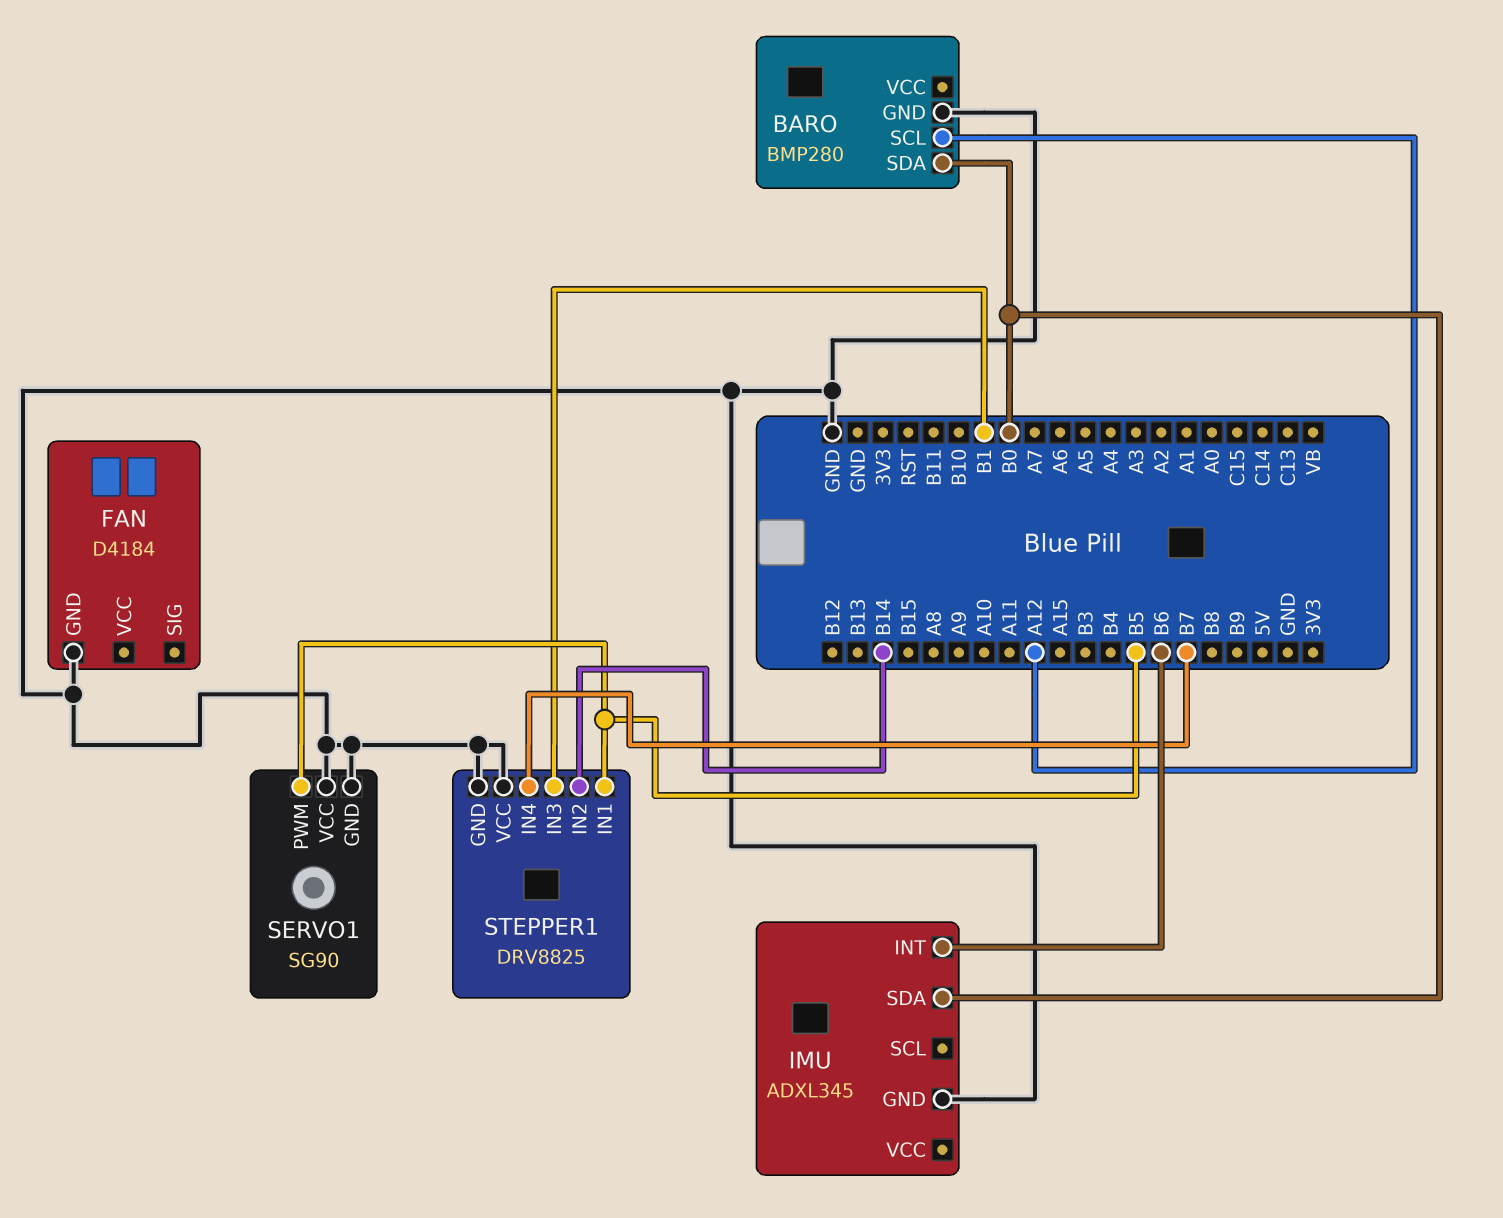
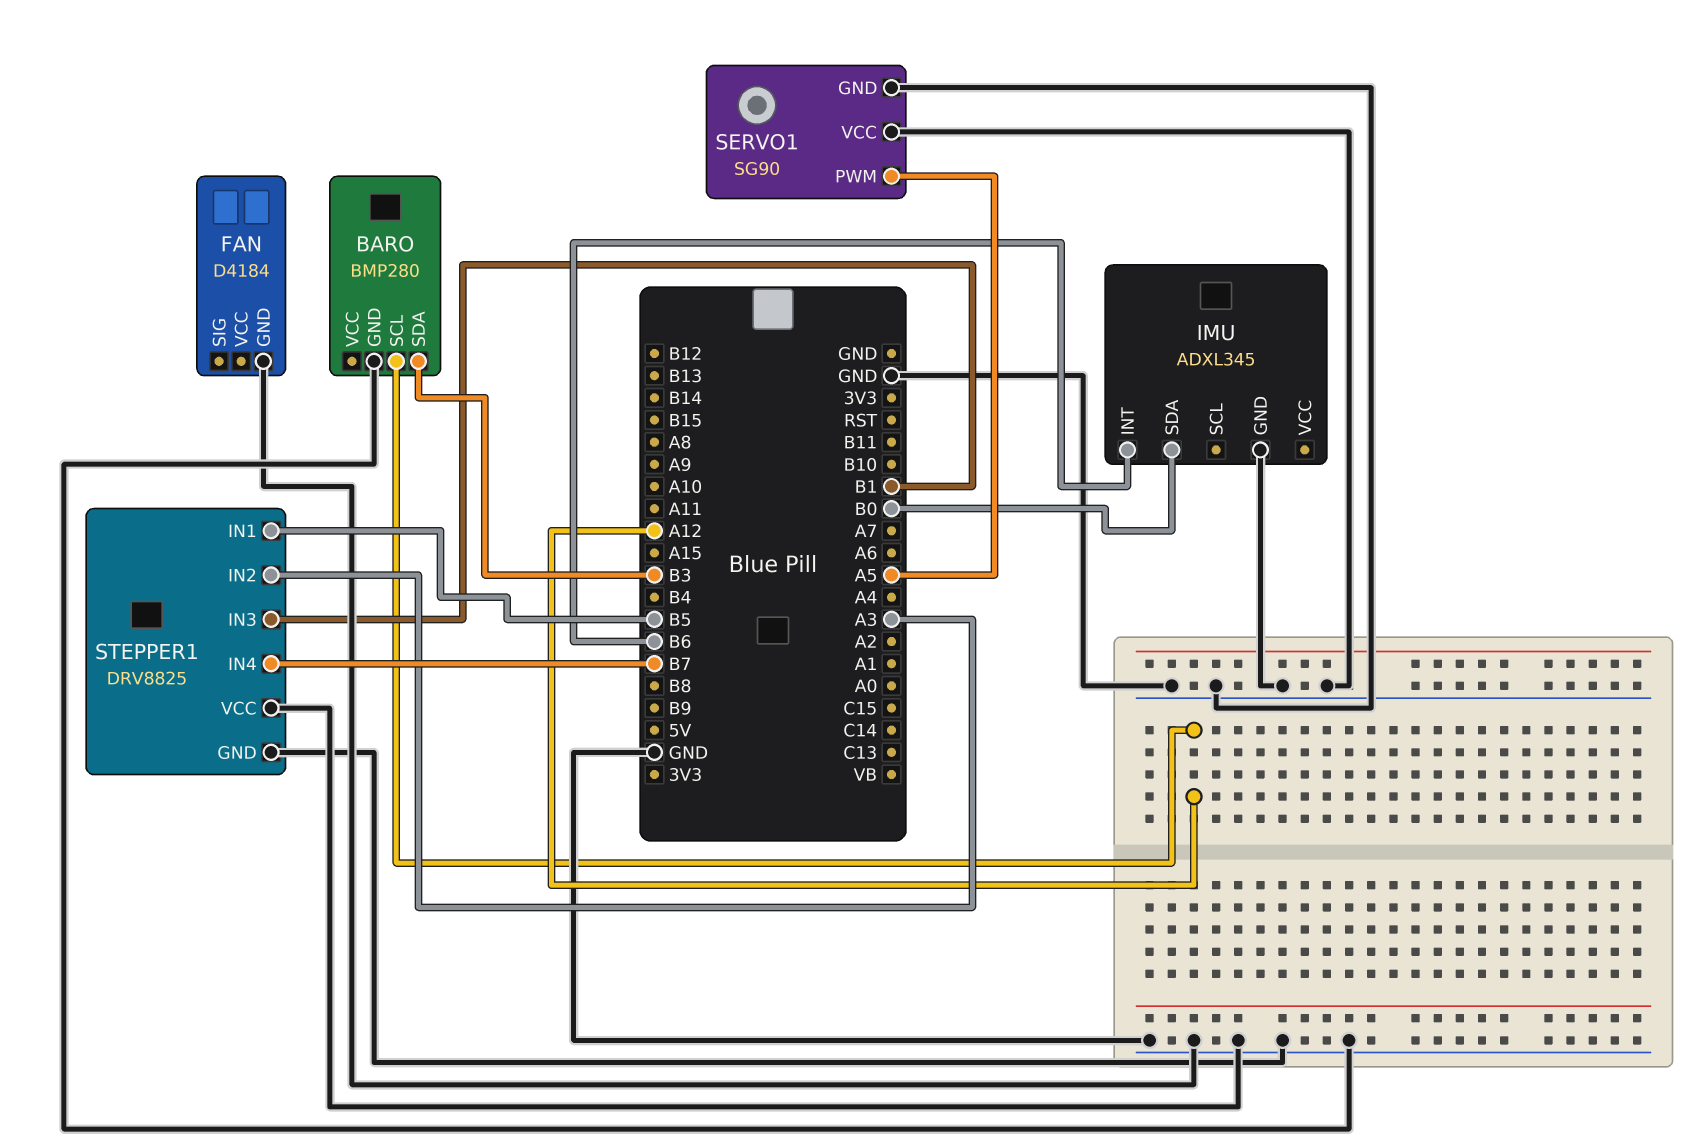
BARO pin SDA: B0 -> B3
SERVO1 pin PWM: B5 -> A5
STEPPER1 pin IN2: B14 -> A3

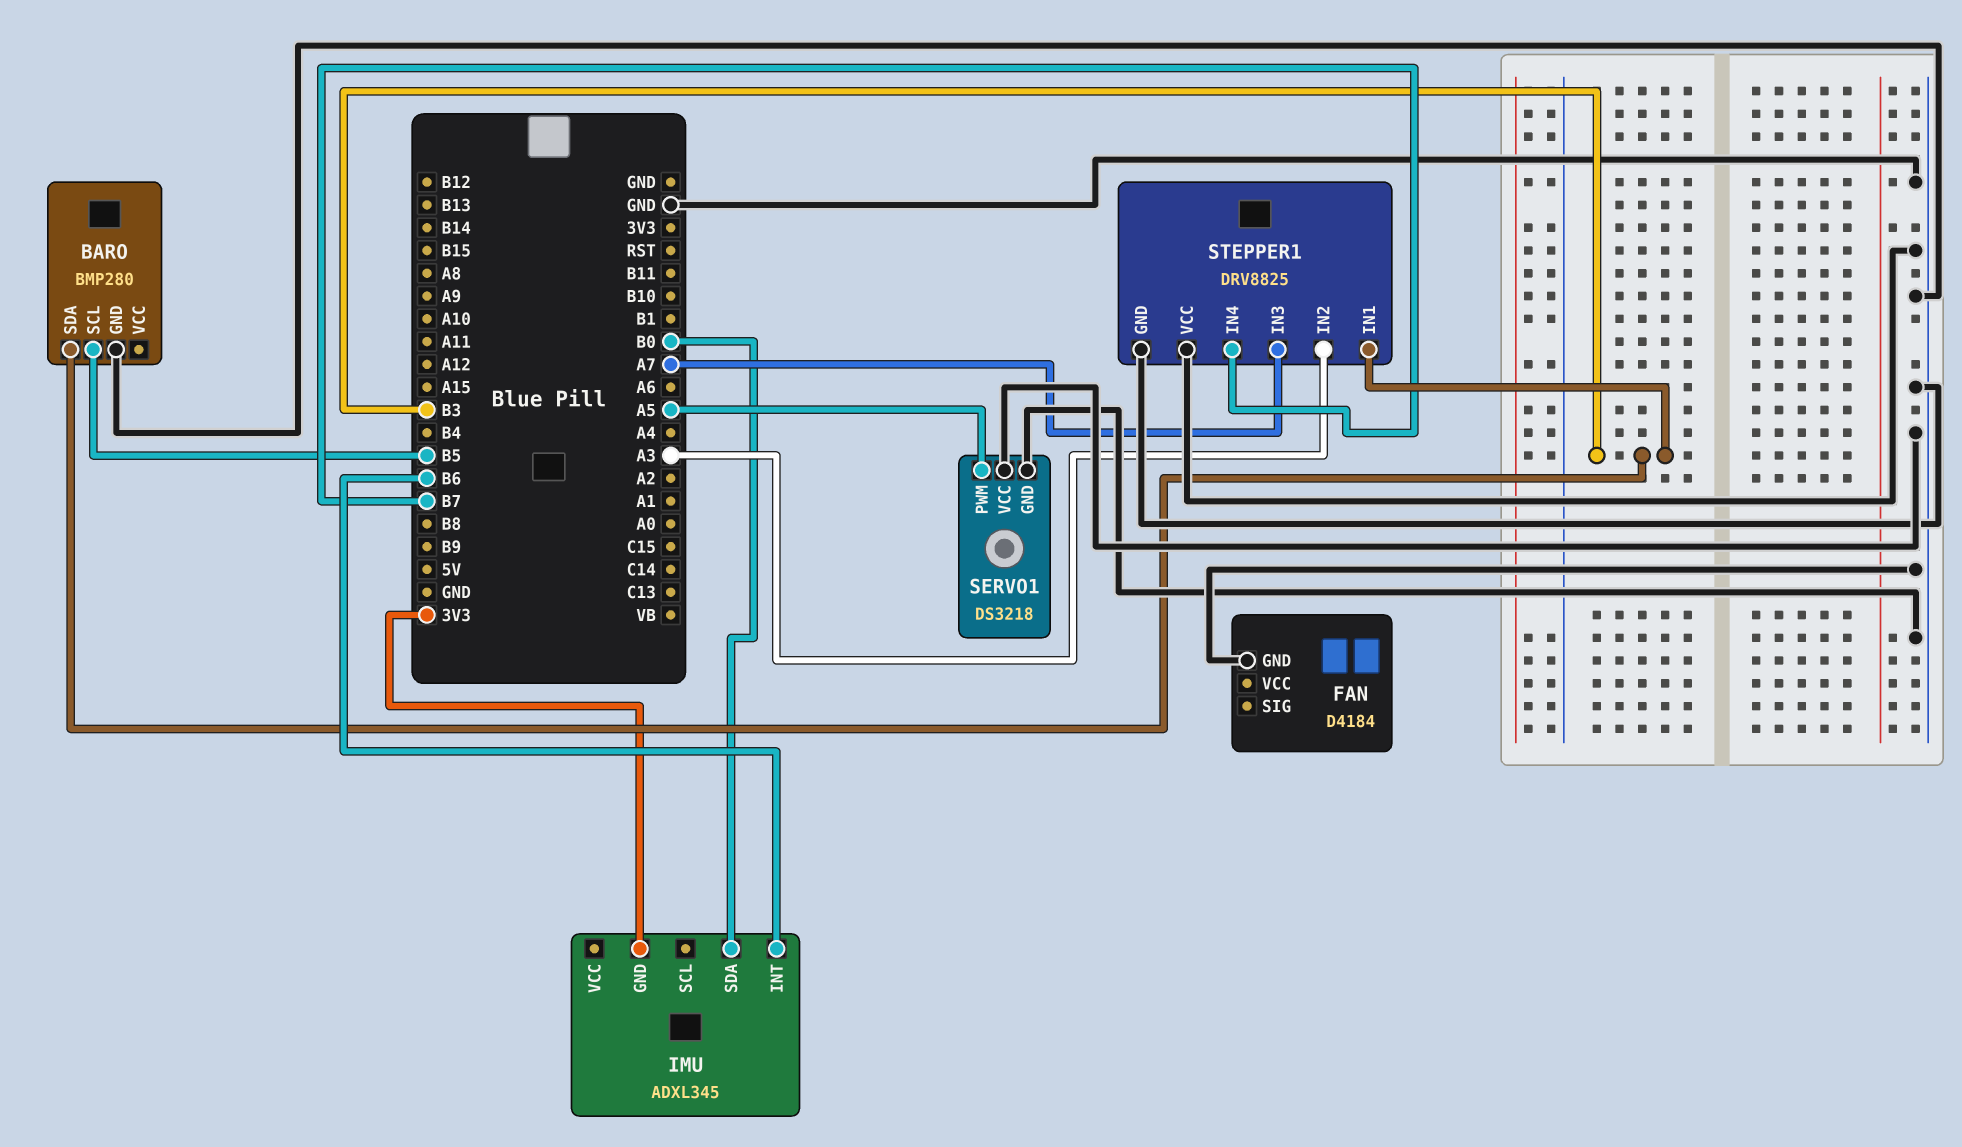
BARO pin SCL: A12 -> B5
IMU pin GND: GND -> 3V3
SERVO1: SG90 -> DS3218
STEPPER1 pin IN1: B5 -> B3
STEPPER1 pin IN3: B1 -> A7

